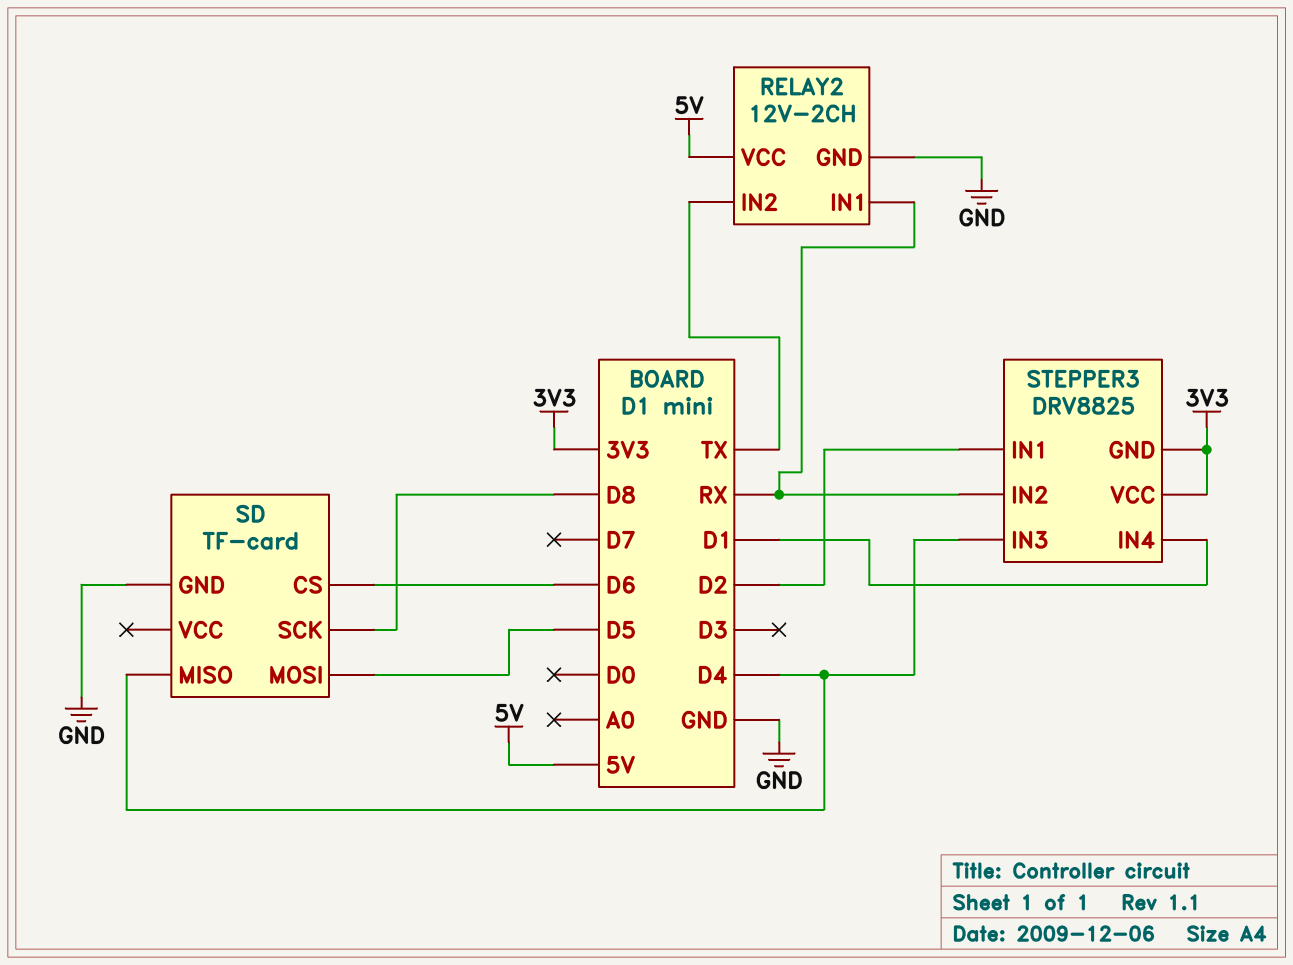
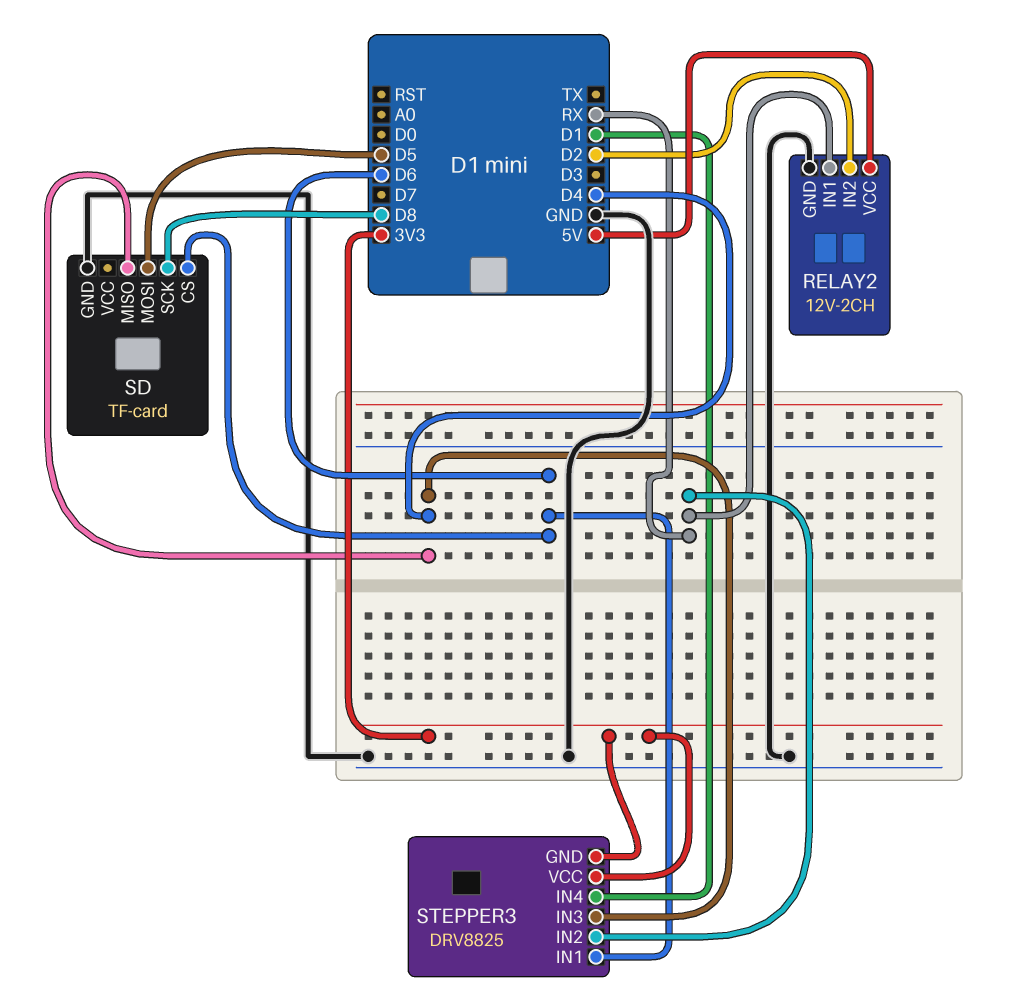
RELAY2 pin IN2: TX -> D2
STEPPER3 pin IN1: D2 -> D6

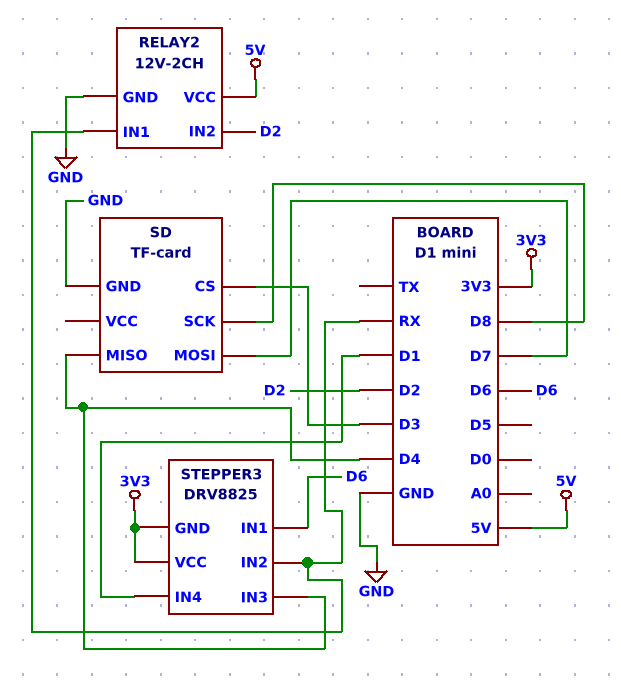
SD pin CS: D6 -> D3
SD pin MOSI: D5 -> D7

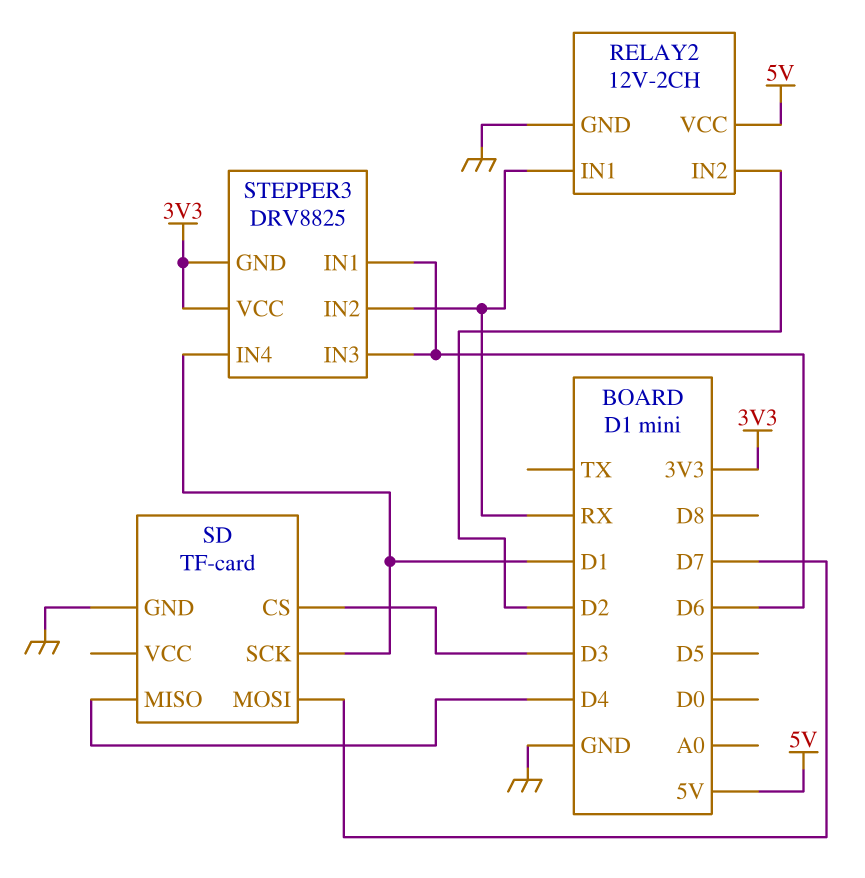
SD pin SCK: D8 -> D1
STEPPER3 pin IN3: D4 -> D6

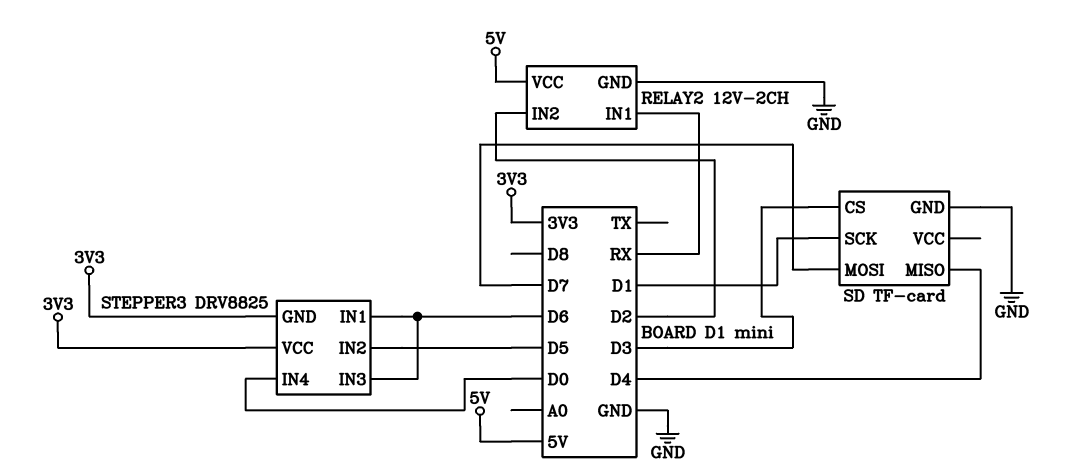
STEPPER3 pin IN2: RX -> D5
STEPPER3 pin IN4: D1 -> D0

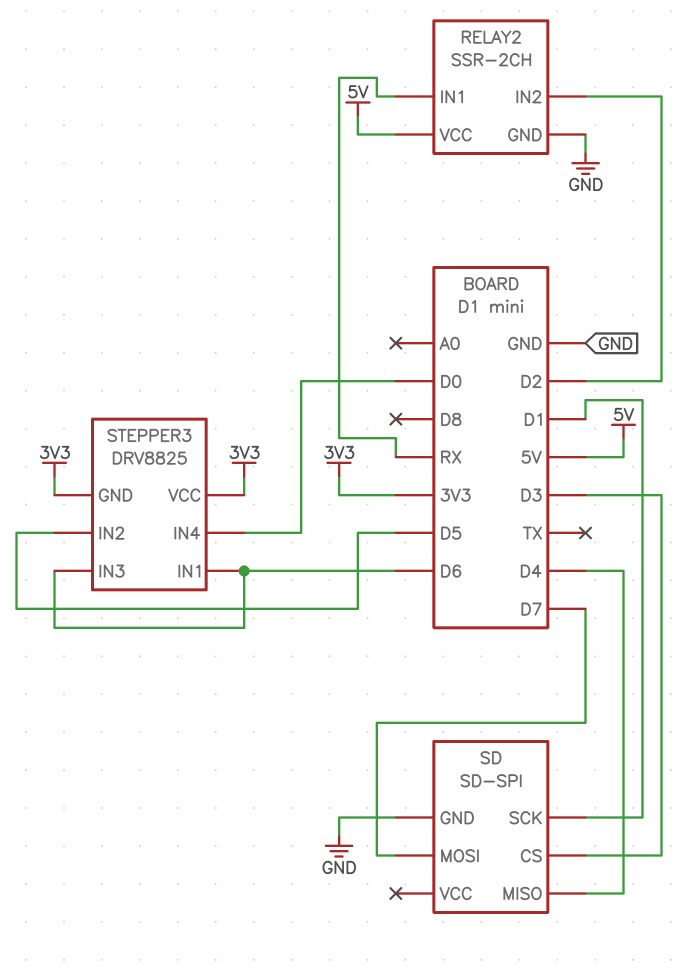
RELAY2: 12V-2CH -> SSR-2CH
SD: TF-card -> SD-SPI

